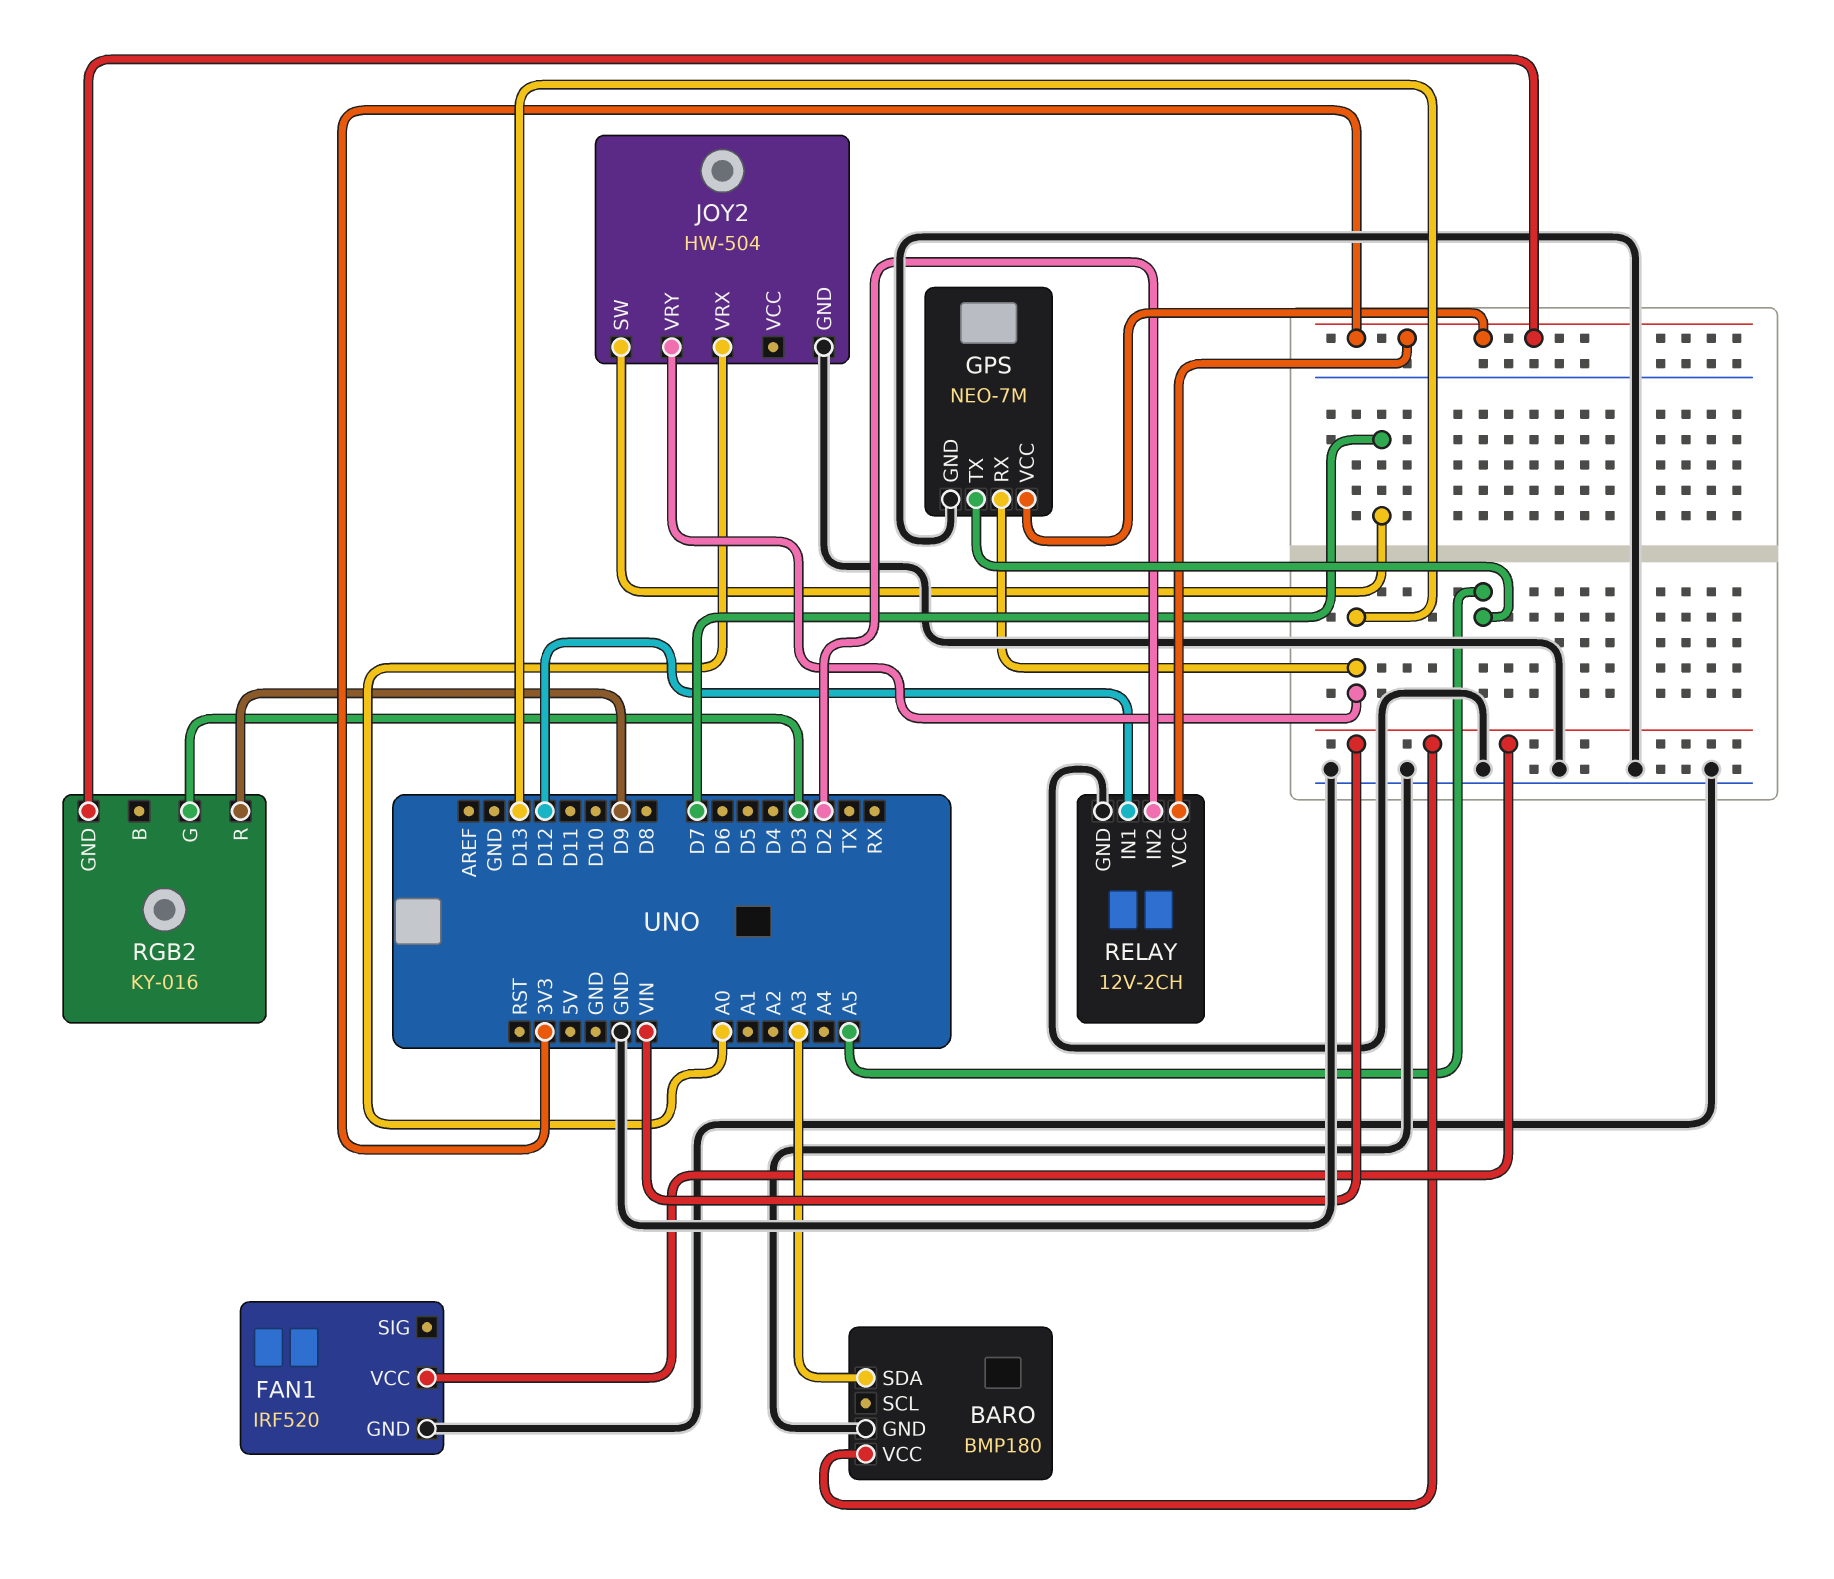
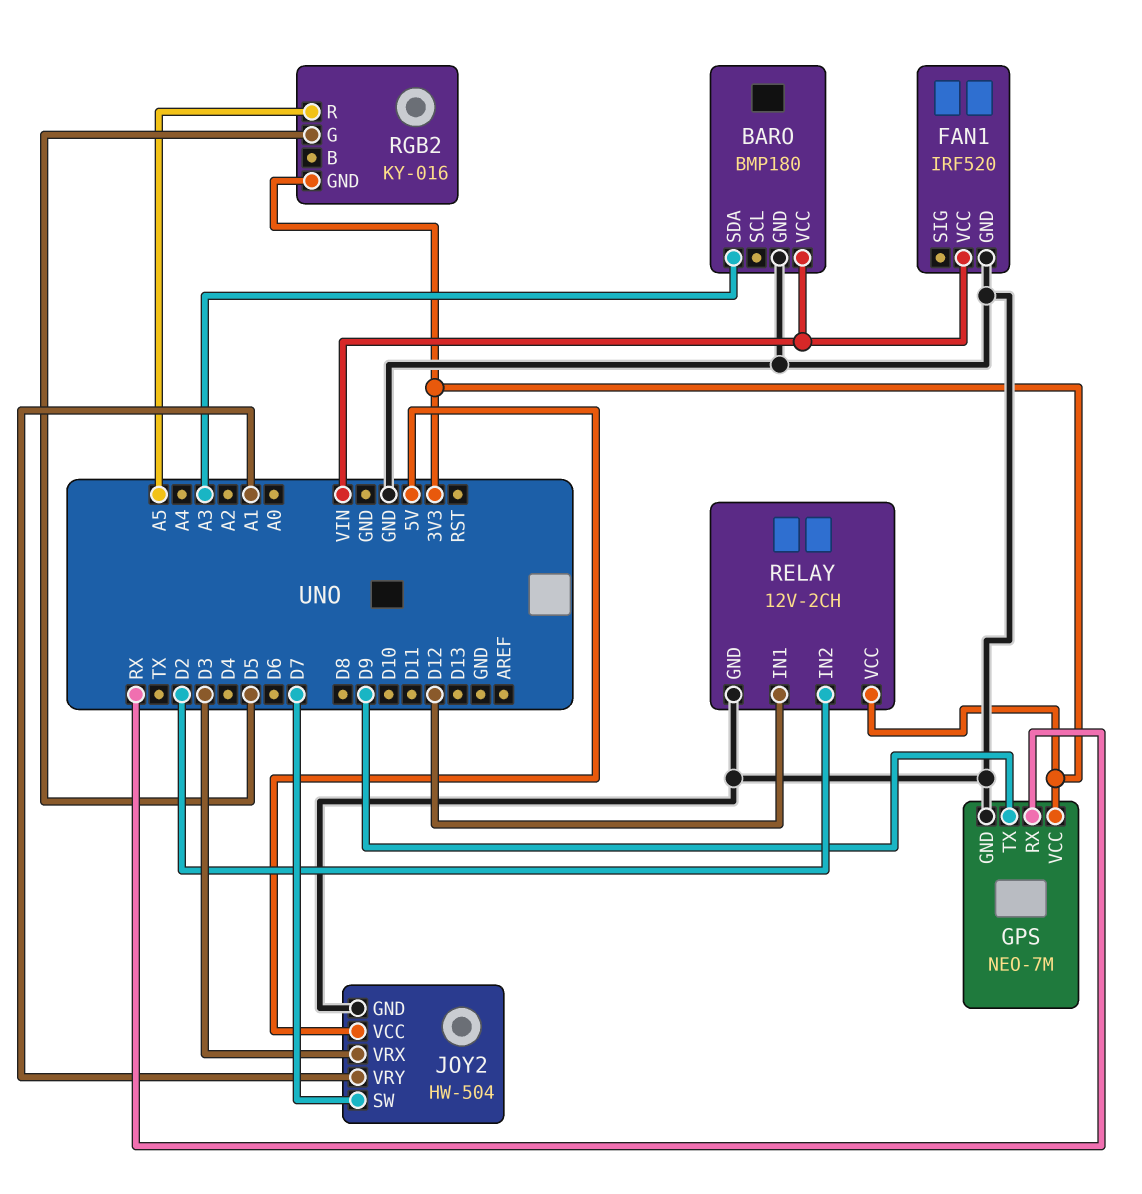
GPS pin RX: D13 -> RX
GPS pin TX: A5 -> D9
JOY2 pin VCC: none -> 5V
JOY2 pin VRX: A0 -> D3
JOY2 pin VRY: D13 -> A1
RGB2 pin G: D3 -> D5
RGB2 pin R: D9 -> A5

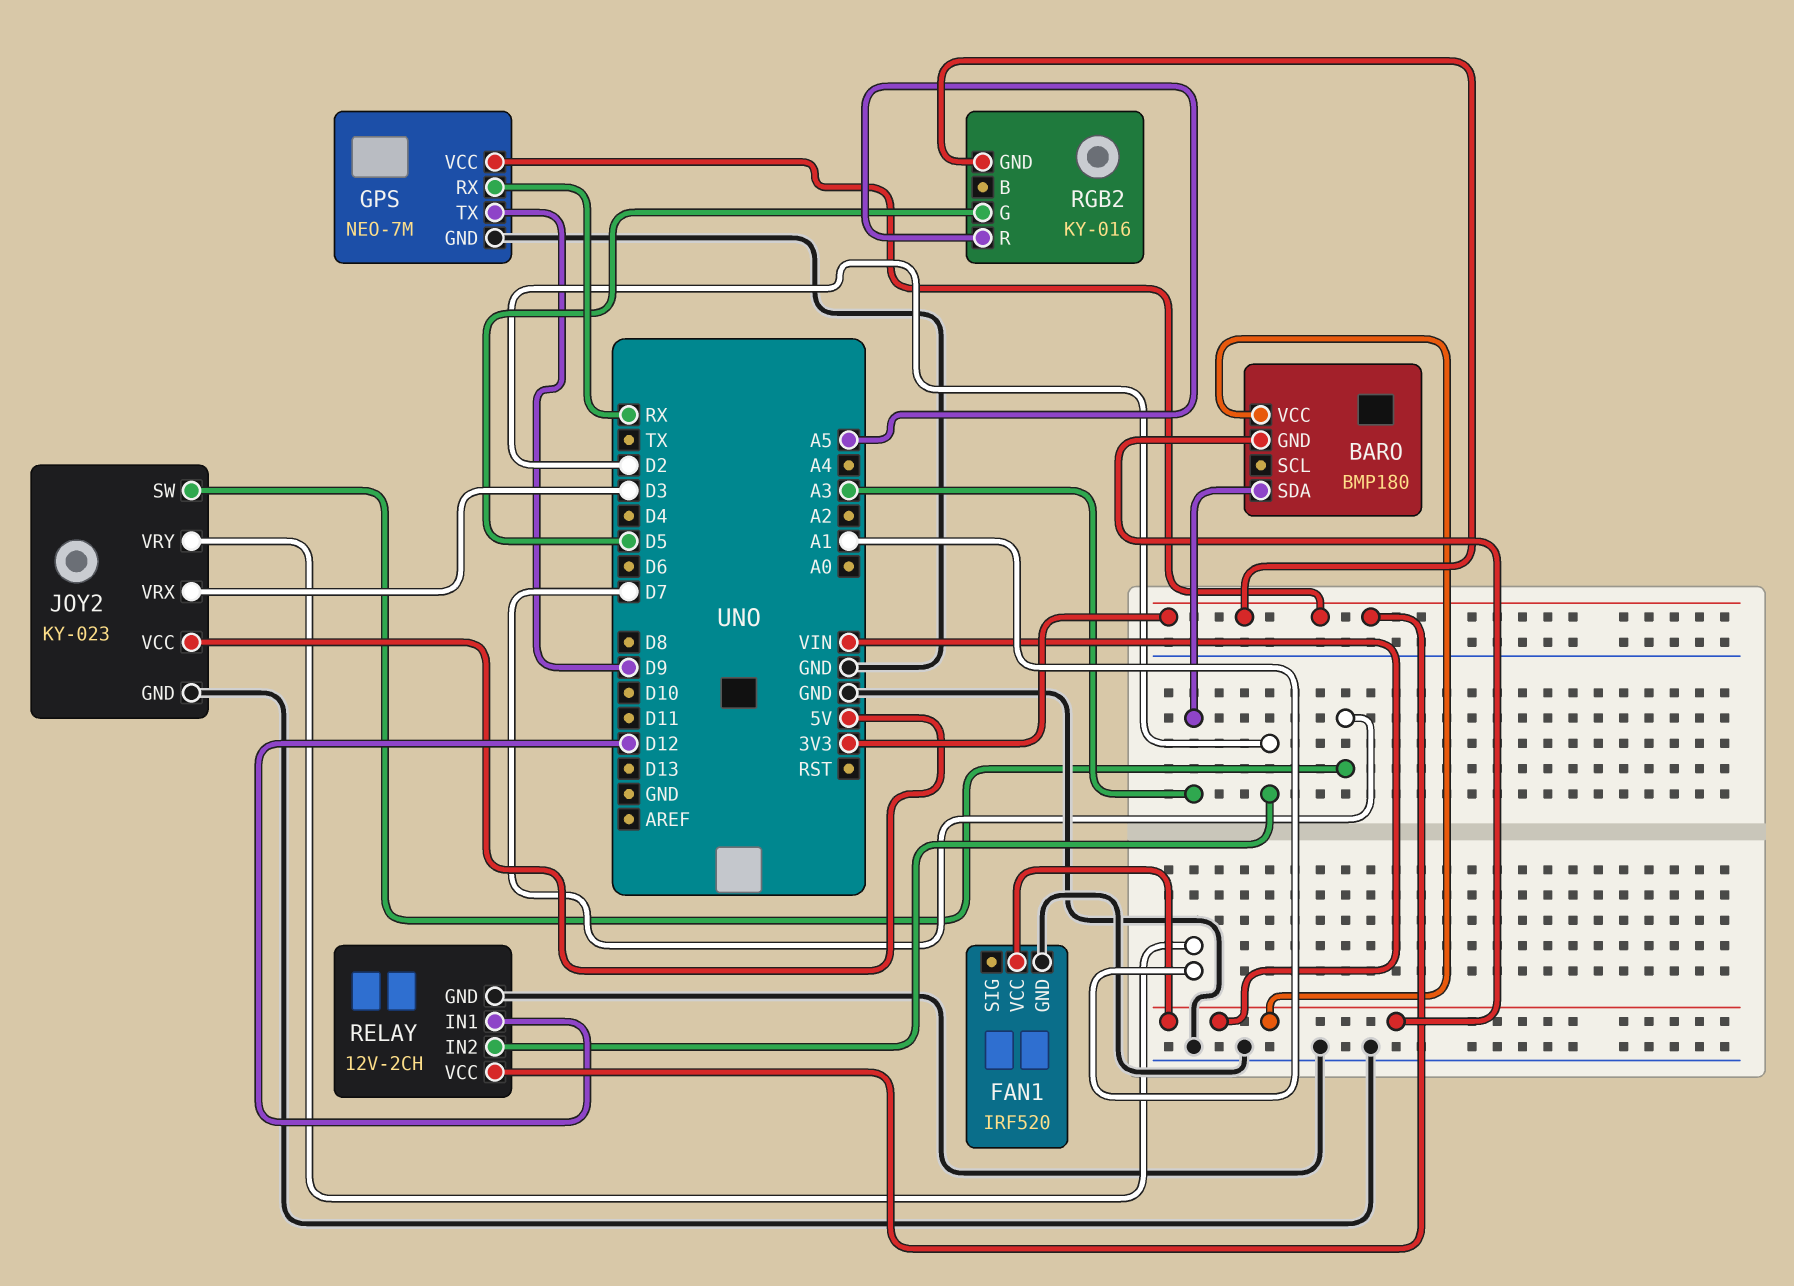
BARO pin GND: GND -> VIN
JOY2: HW-504 -> KY-023

